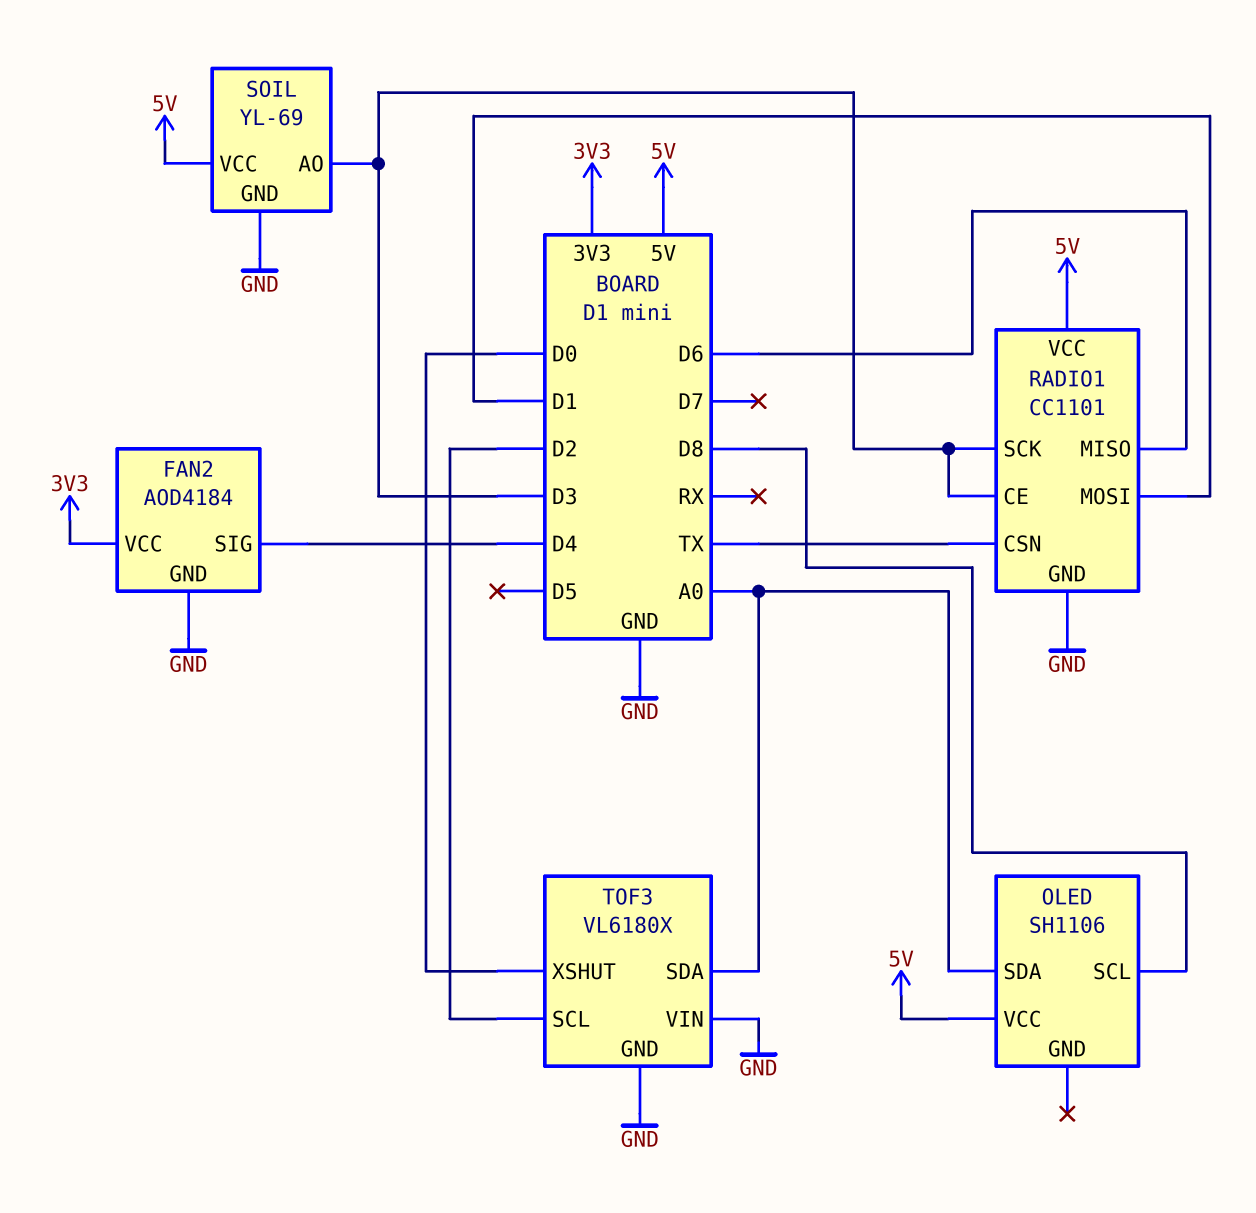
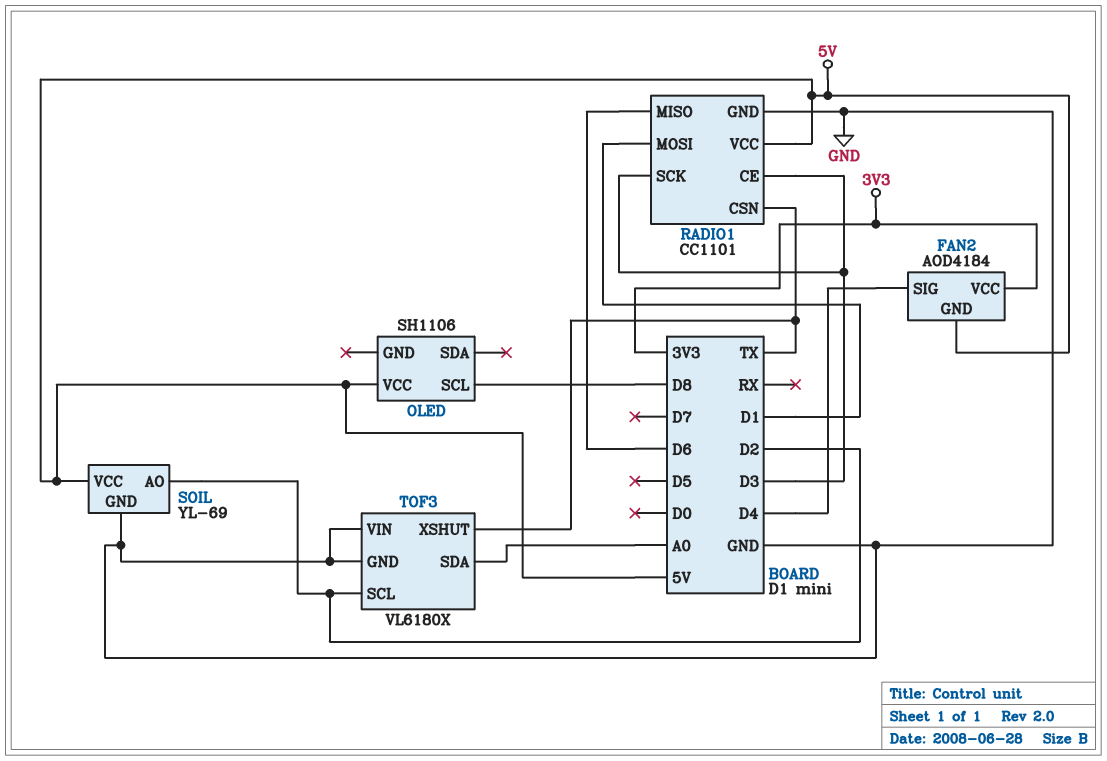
FAN2 pin GND: GND -> 5V
OLED pin SDA: A0 -> none
SOIL pin AO: D3 -> D2
TOF3 pin XSHUT: D0 -> TX

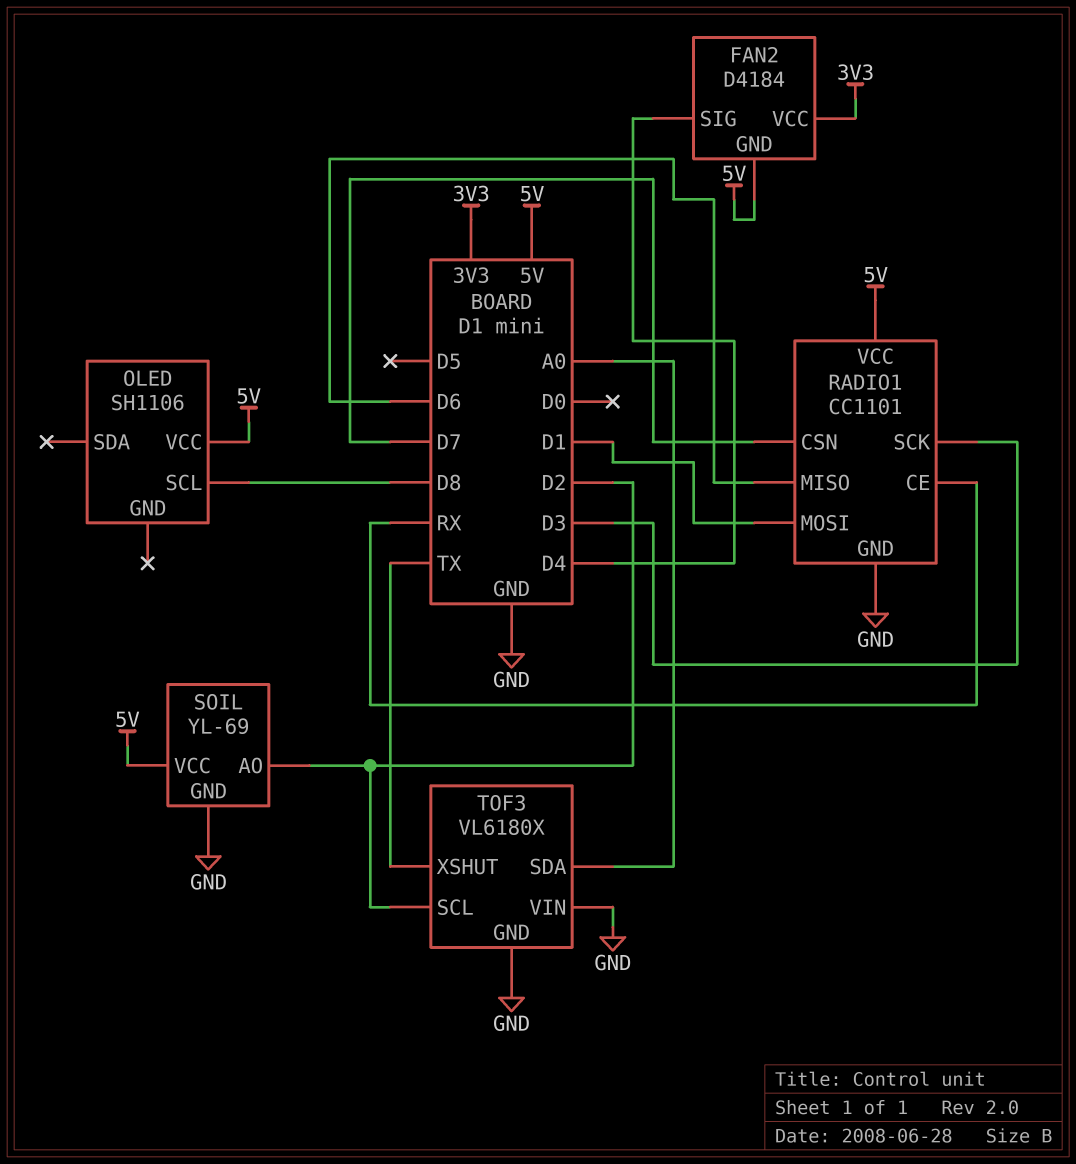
FAN2: AOD4184 -> D4184
RADIO1 pin CE: D3 -> RX
RADIO1 pin CSN: TX -> D7

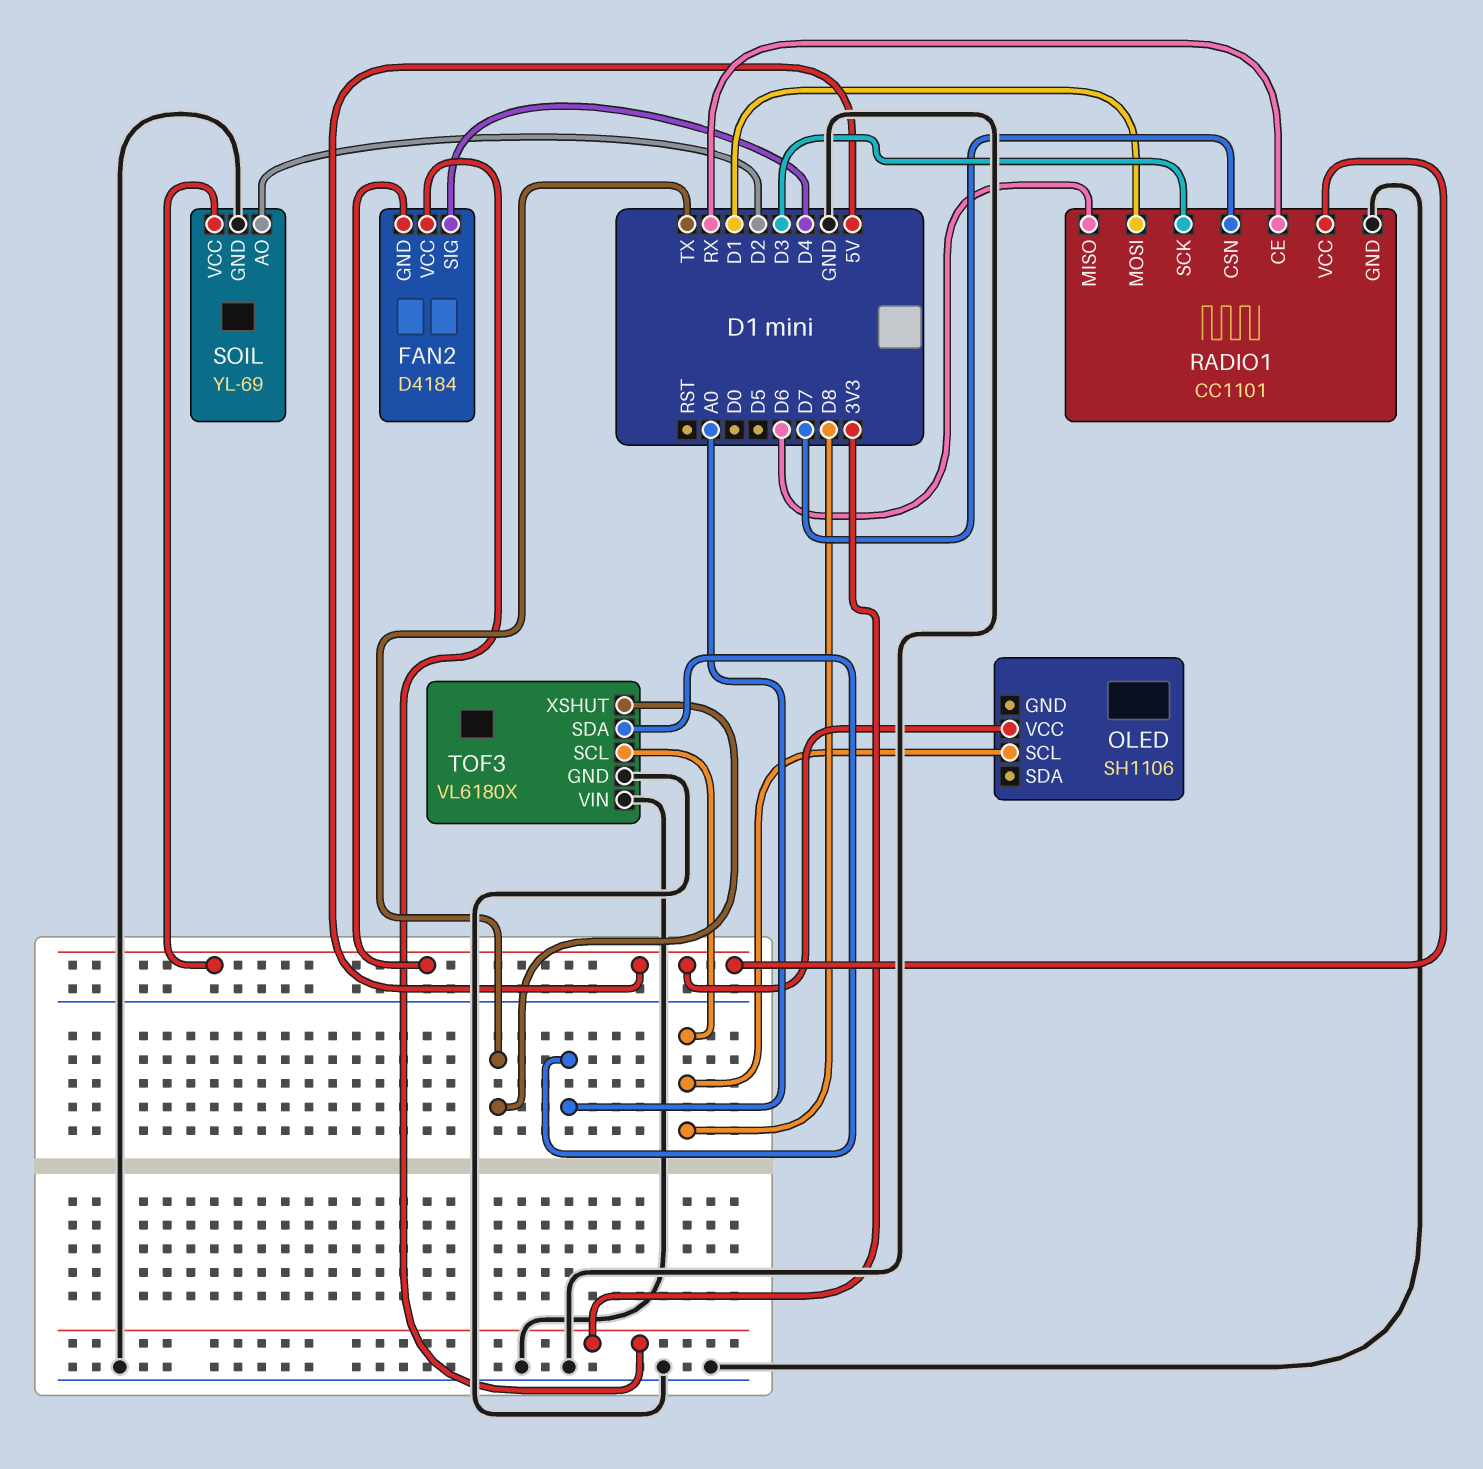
TOF3 pin SCL: D2 -> D8

